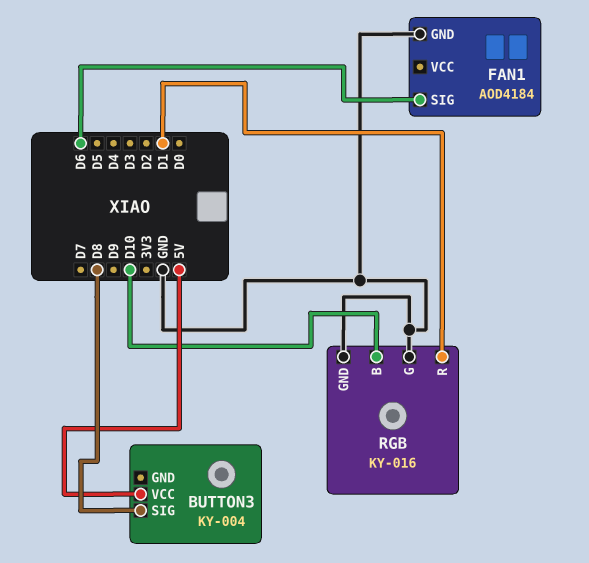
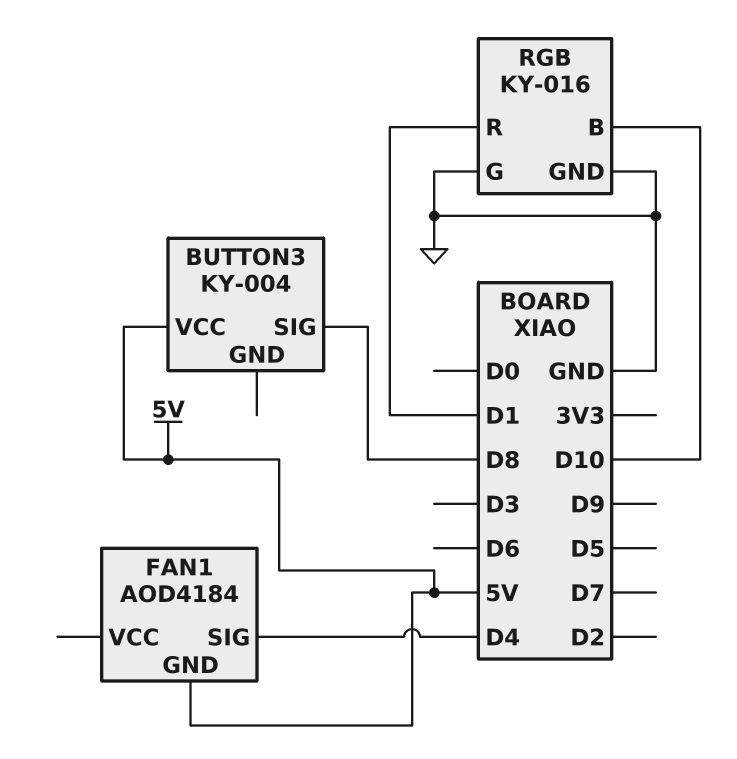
FAN1 pin GND: GND -> 5V
FAN1 pin SIG: D6 -> D4

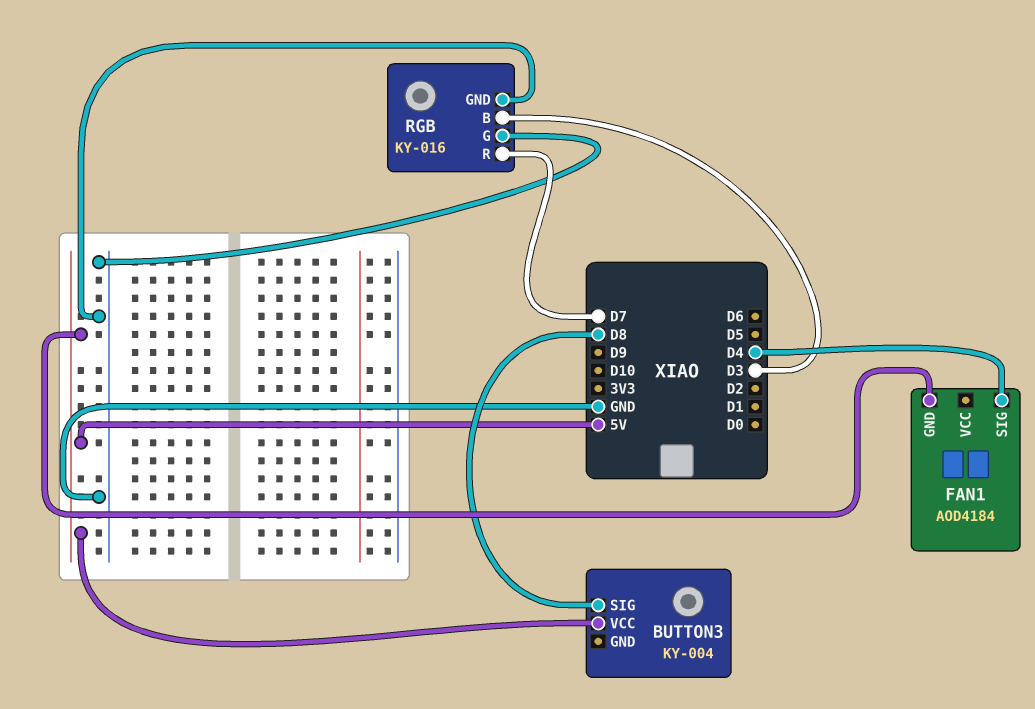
RGB pin B: D10 -> D3
RGB pin R: D1 -> D7

